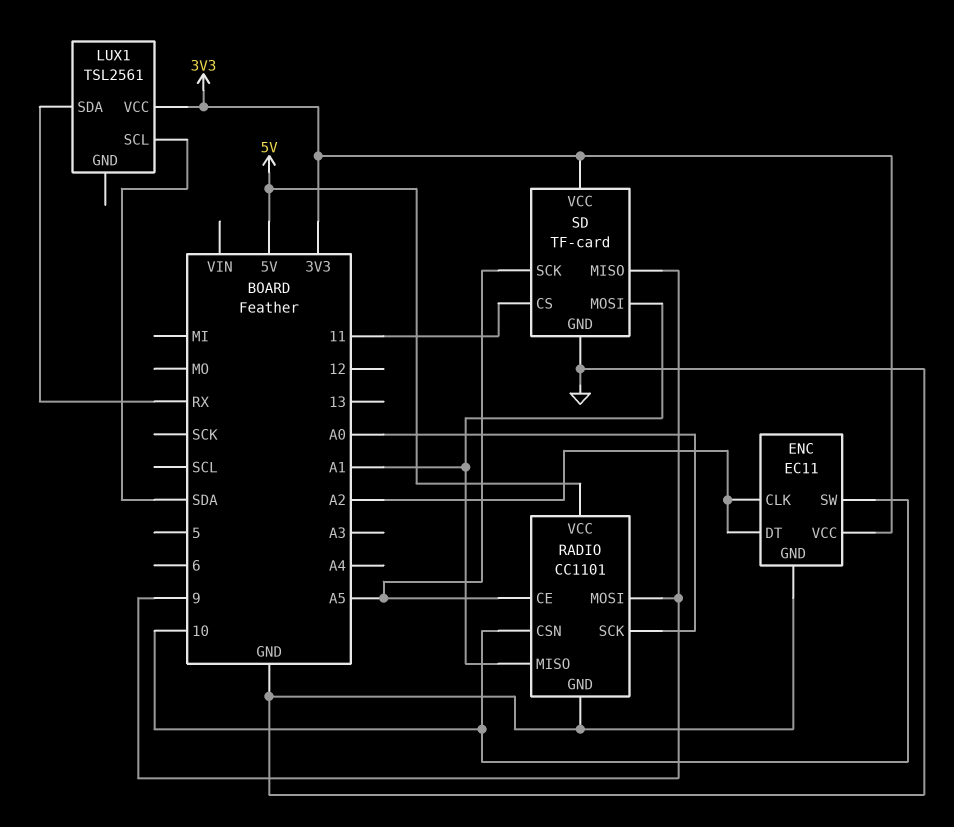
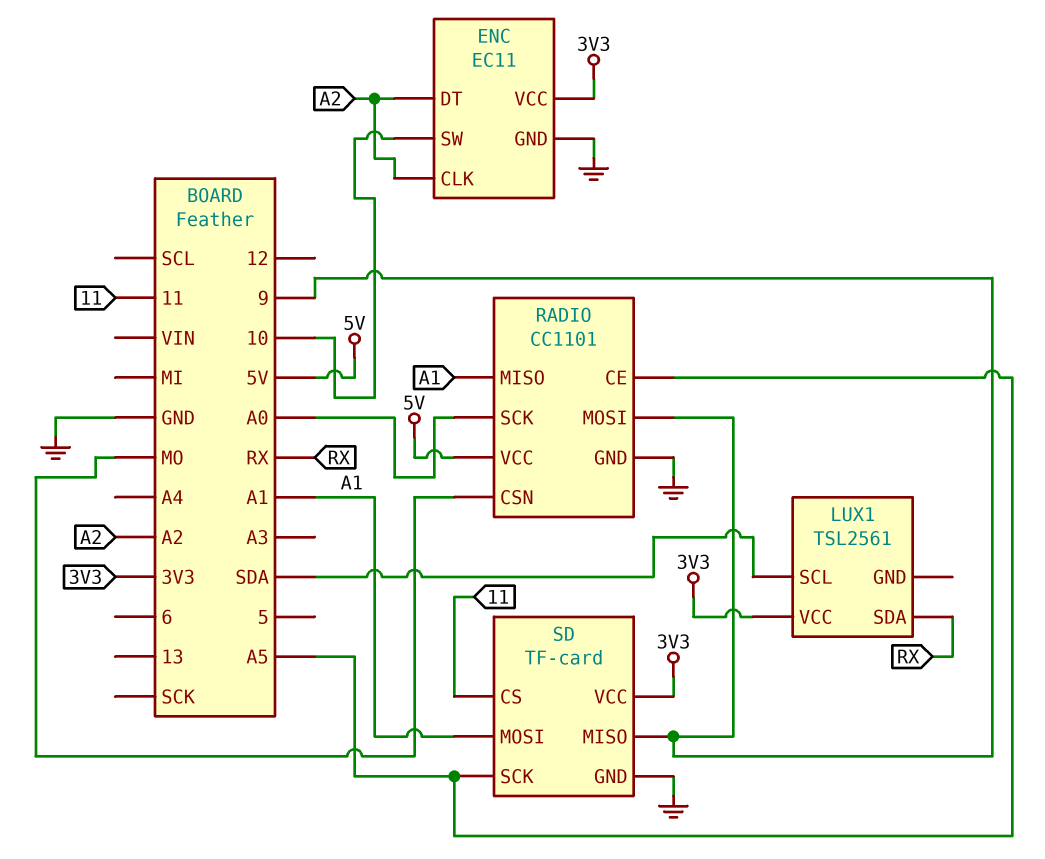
RADIO pin CSN: 10 -> MO

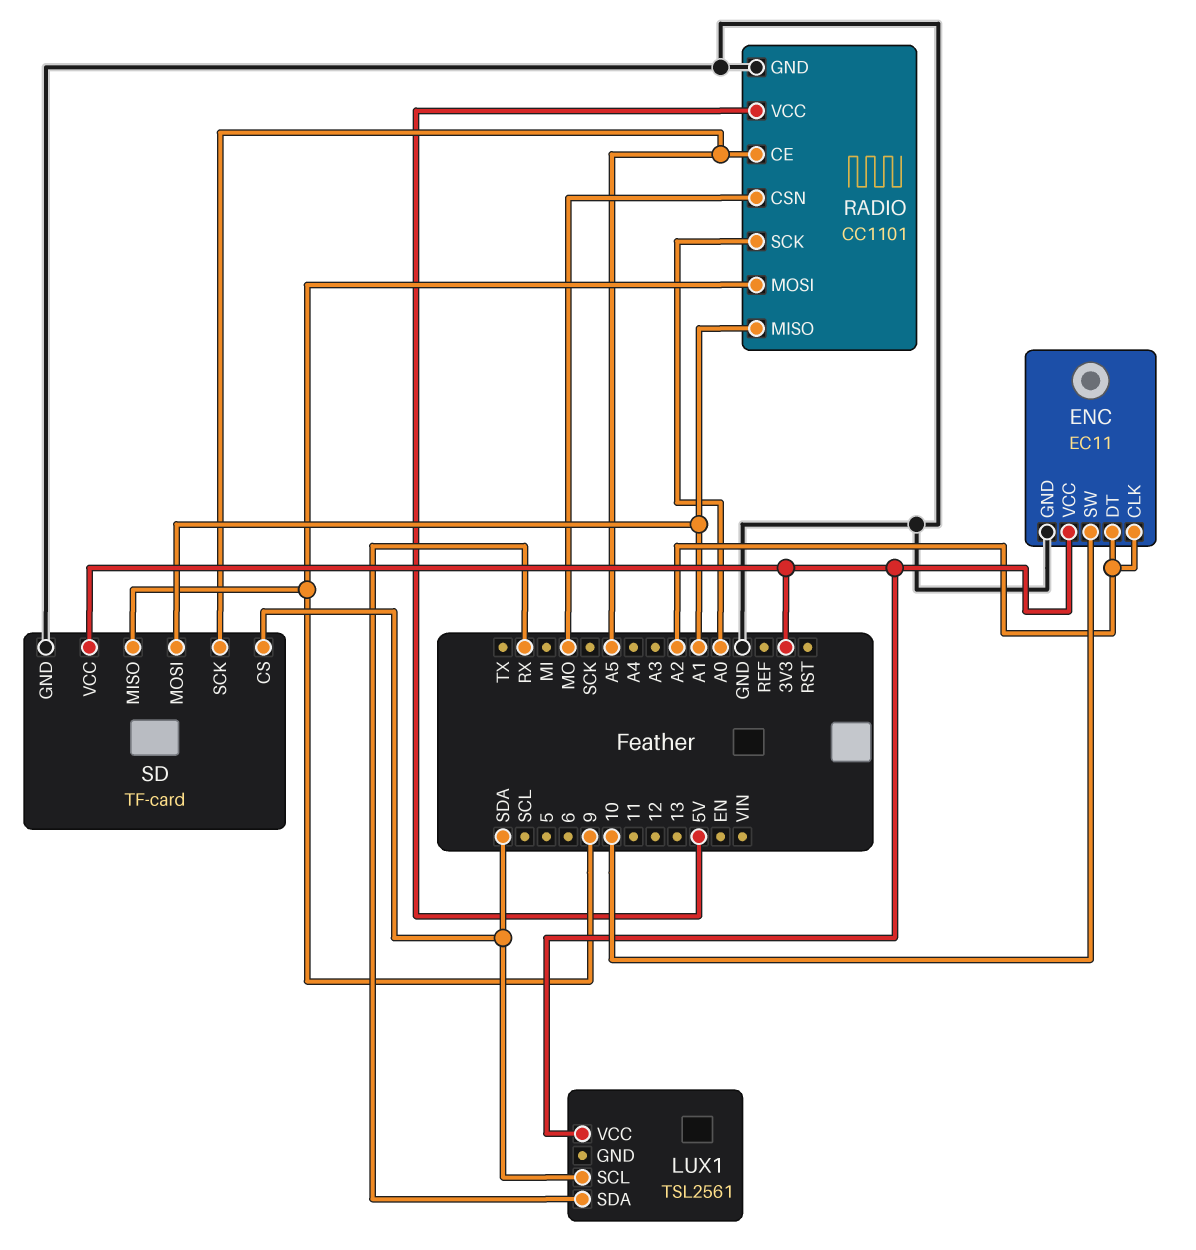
SD pin CS: 11 -> SDA

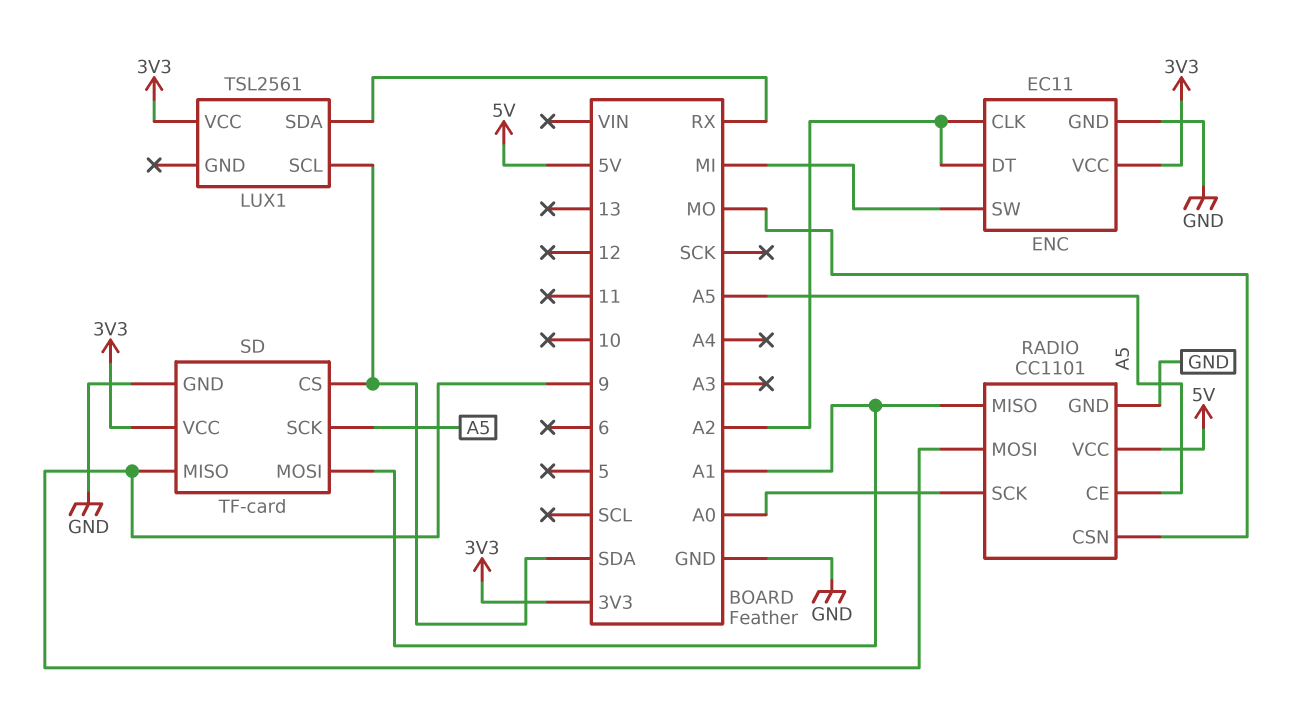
ENC pin SW: 10 -> MI

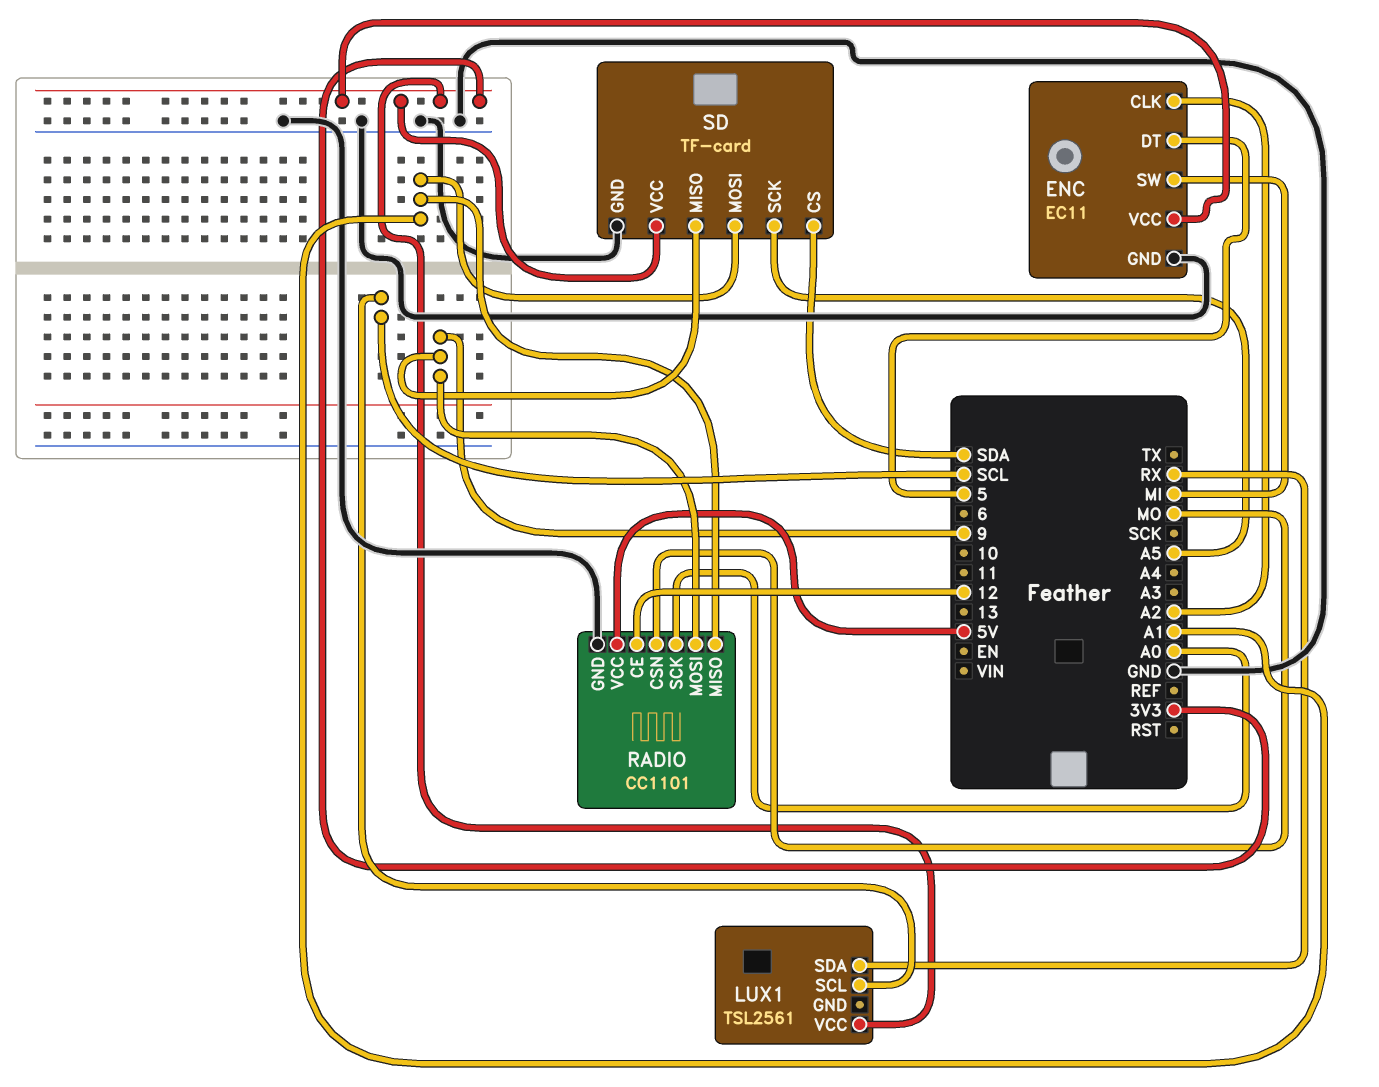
ENC pin DT: A2 -> 5
LUX1 pin SCL: SDA -> SCL
RADIO pin CE: A5 -> 12

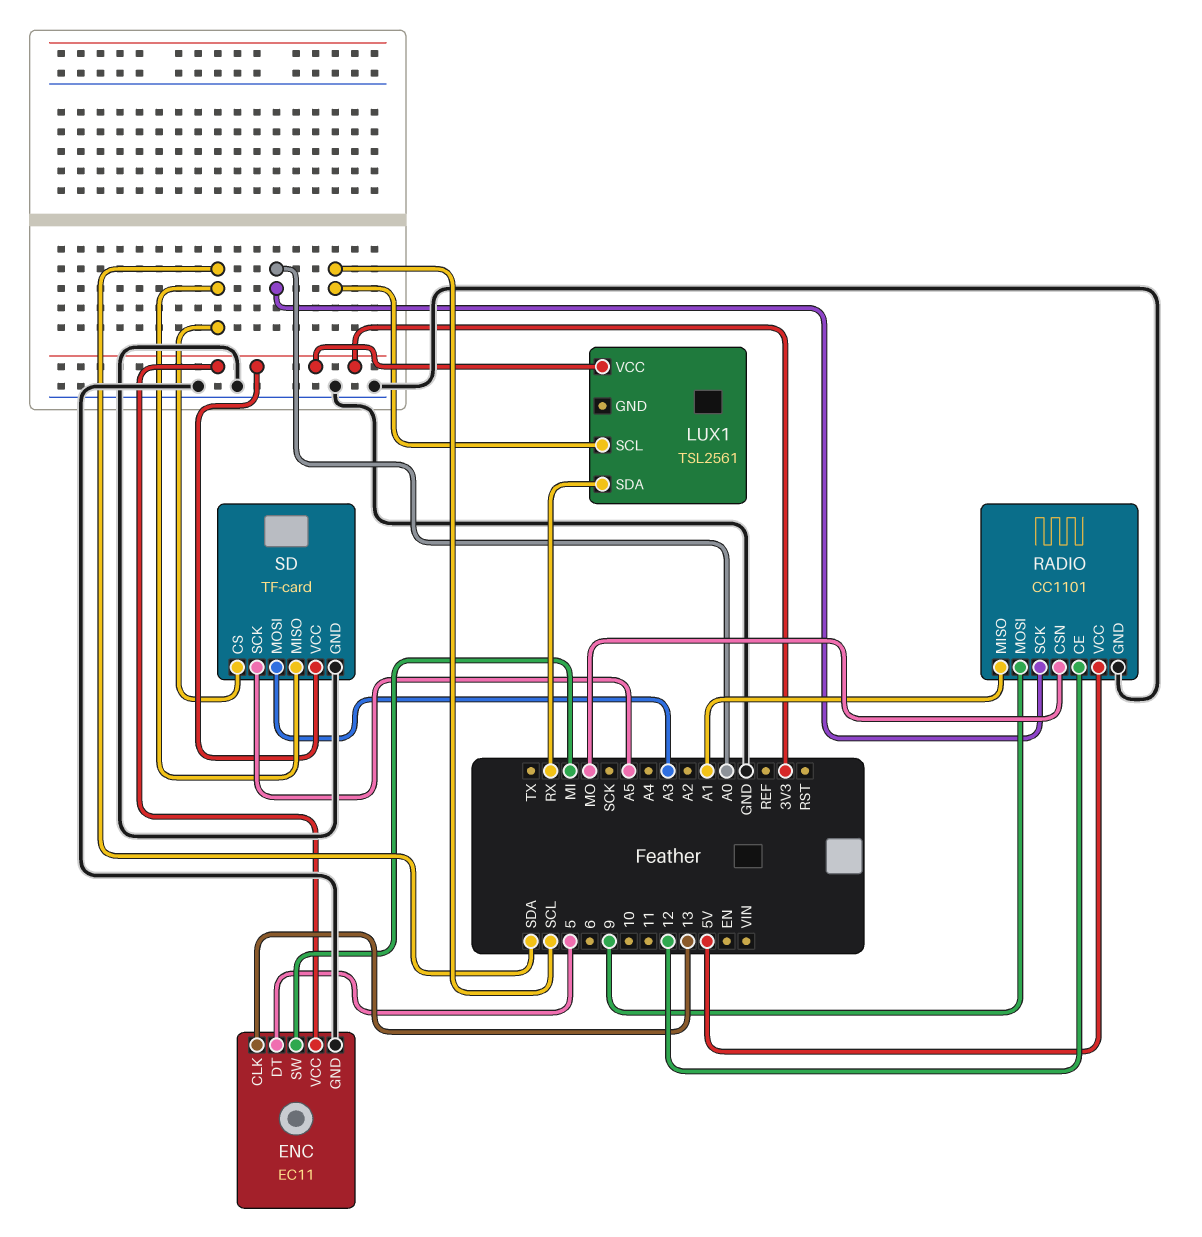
ENC pin CLK: A2 -> 13
SD pin MISO: 9 -> SDA
SD pin MOSI: A1 -> A3

